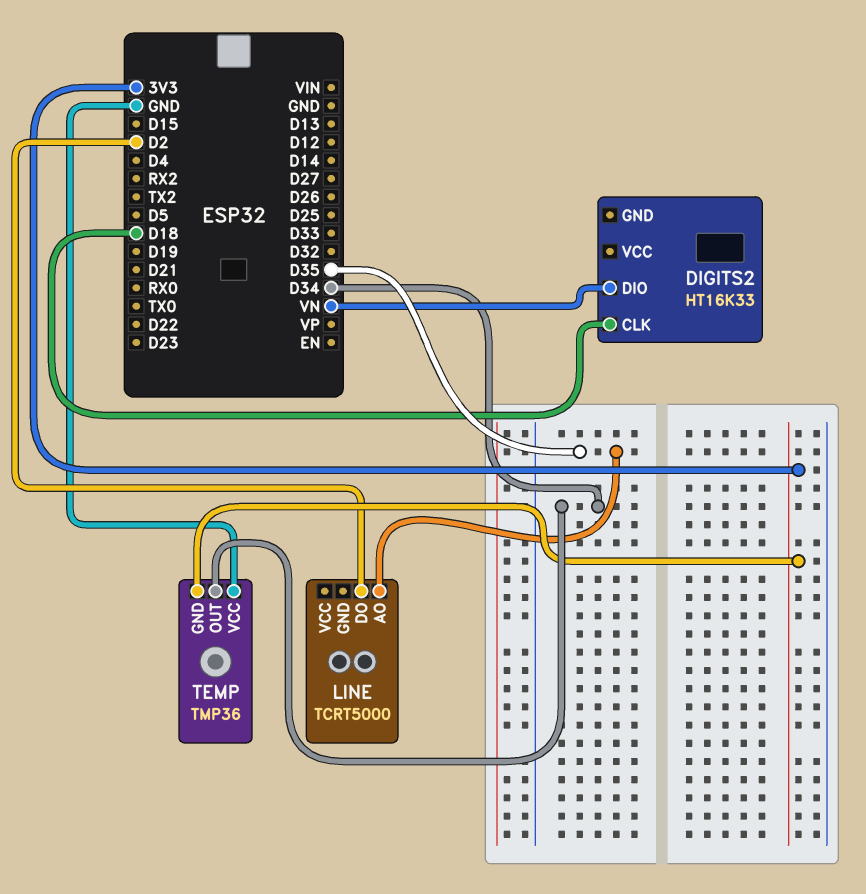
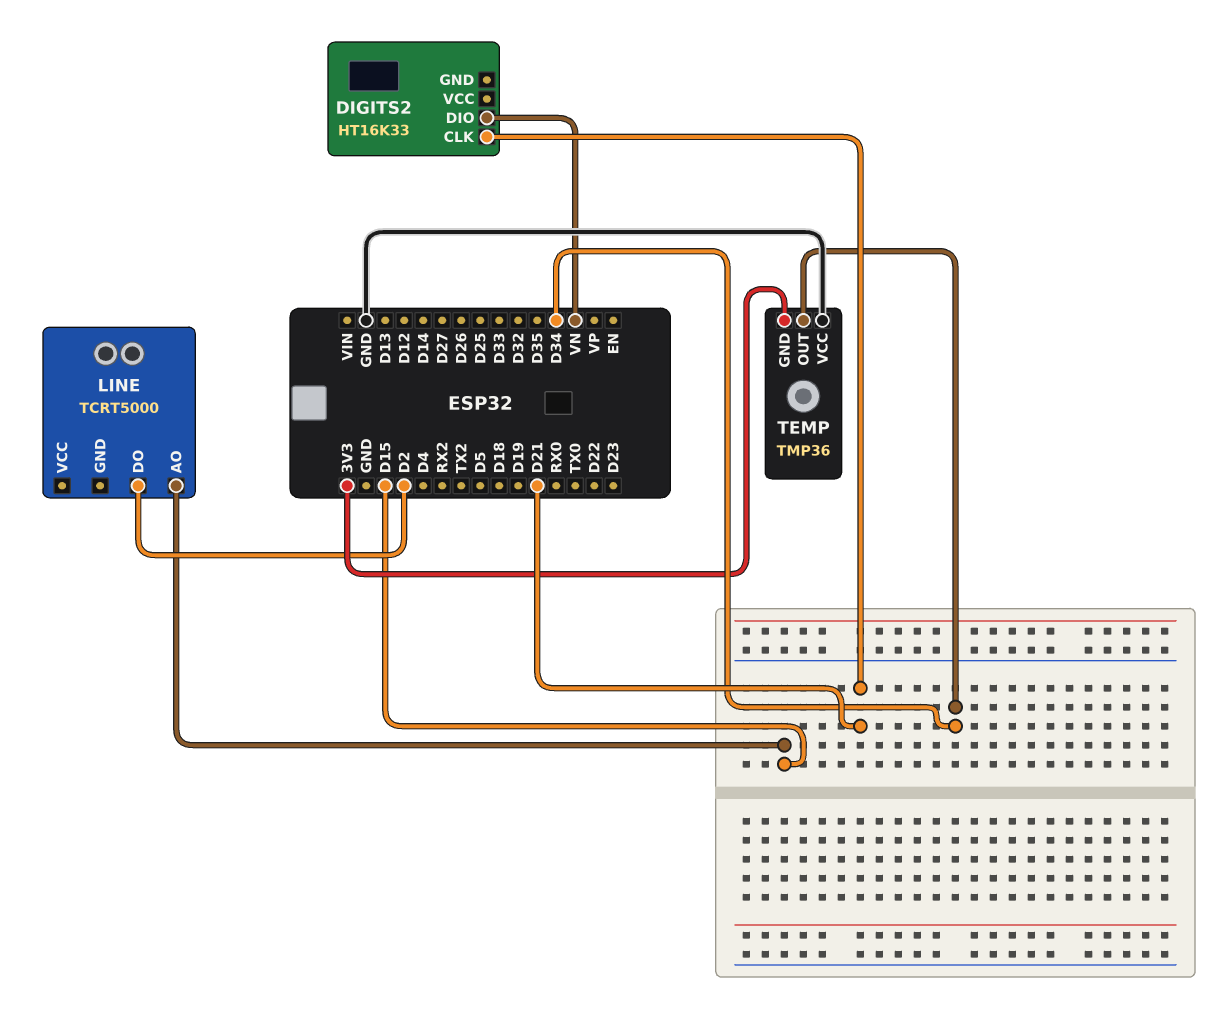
DIGITS2 pin CLK: D18 -> D21
LINE pin AO: D35 -> D15

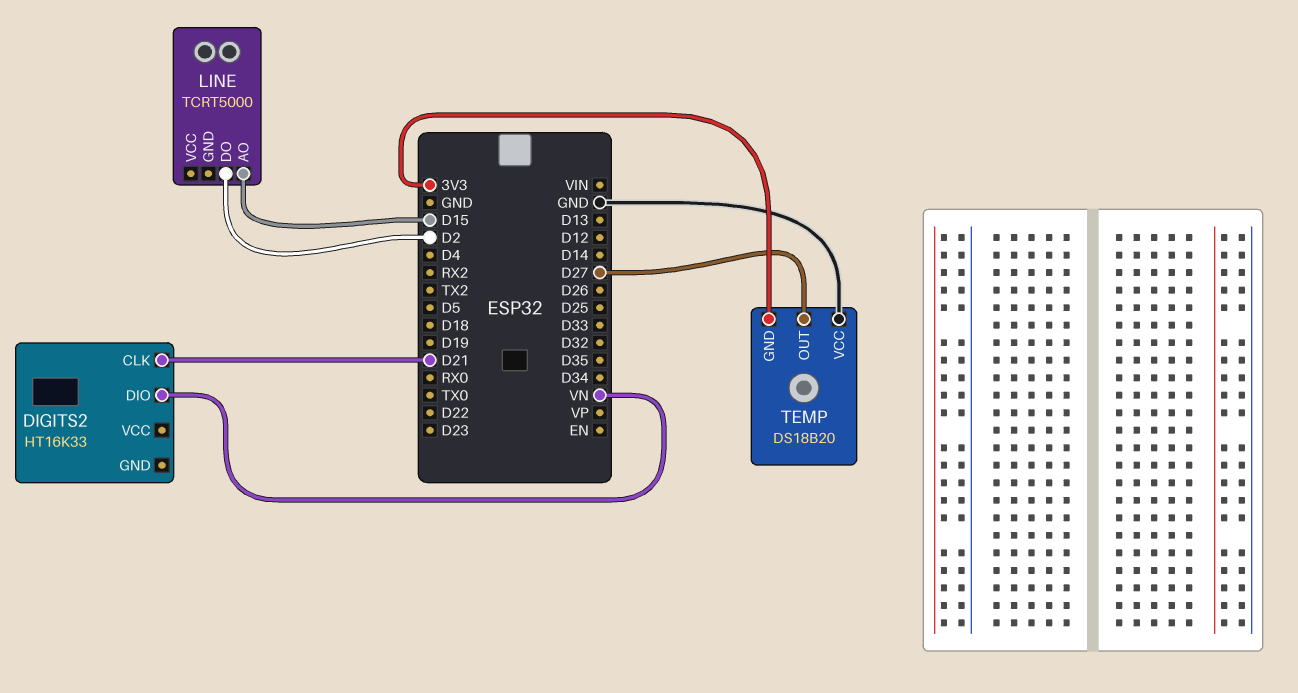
TEMP: TMP36 -> DS18B20
TEMP pin OUT: D34 -> D27

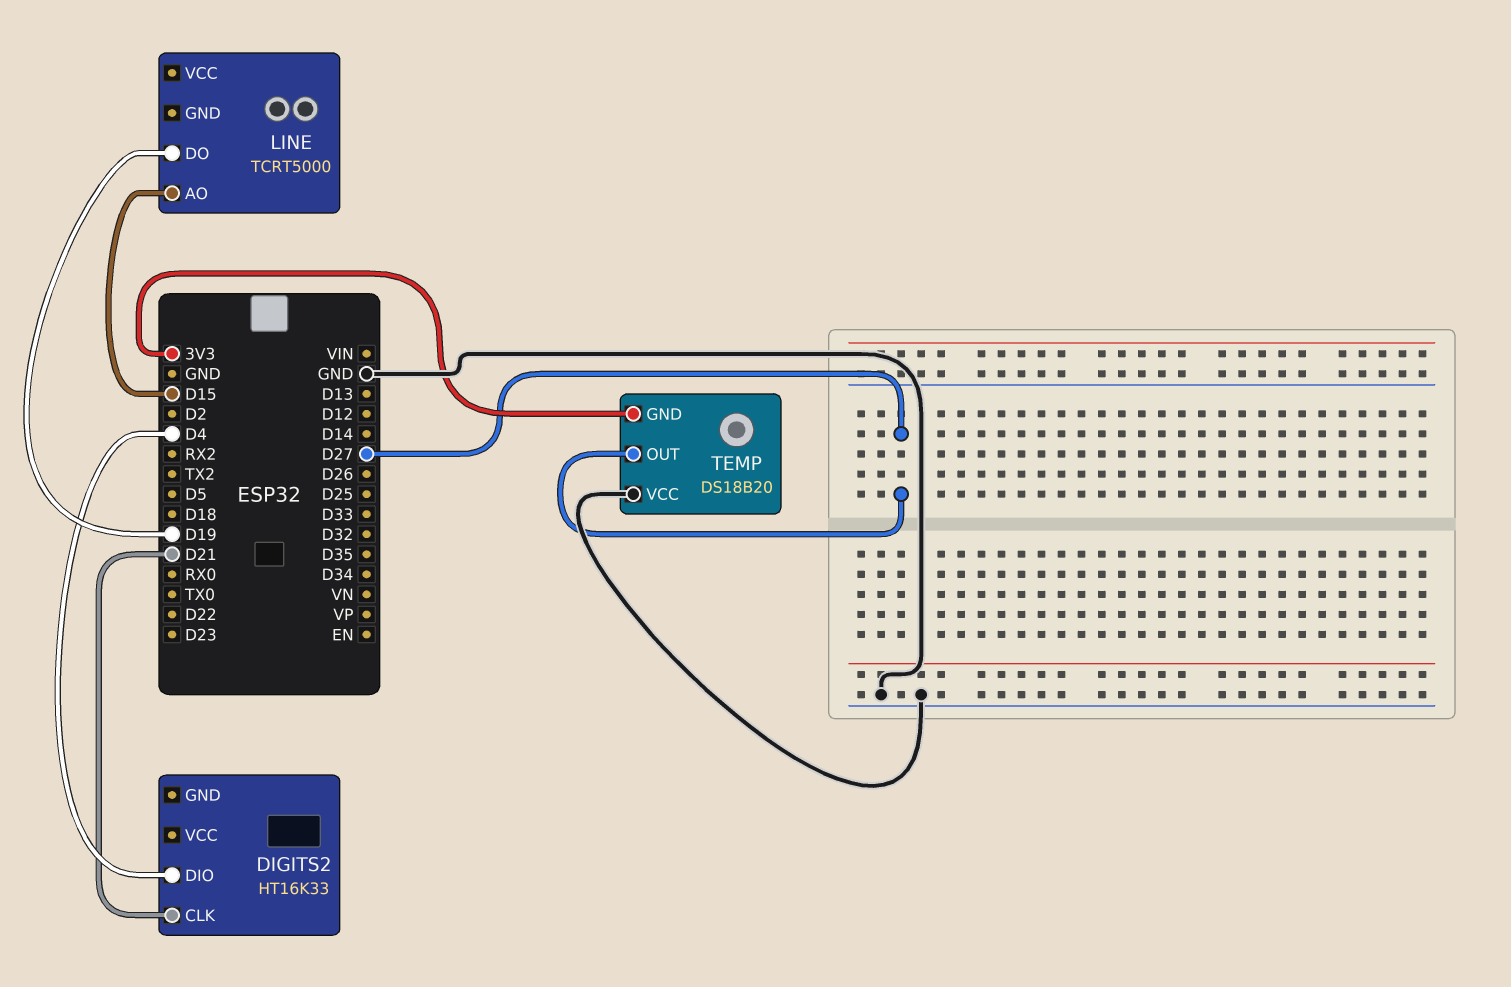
DIGITS2 pin DIO: VN -> D4
LINE pin DO: D2 -> D19

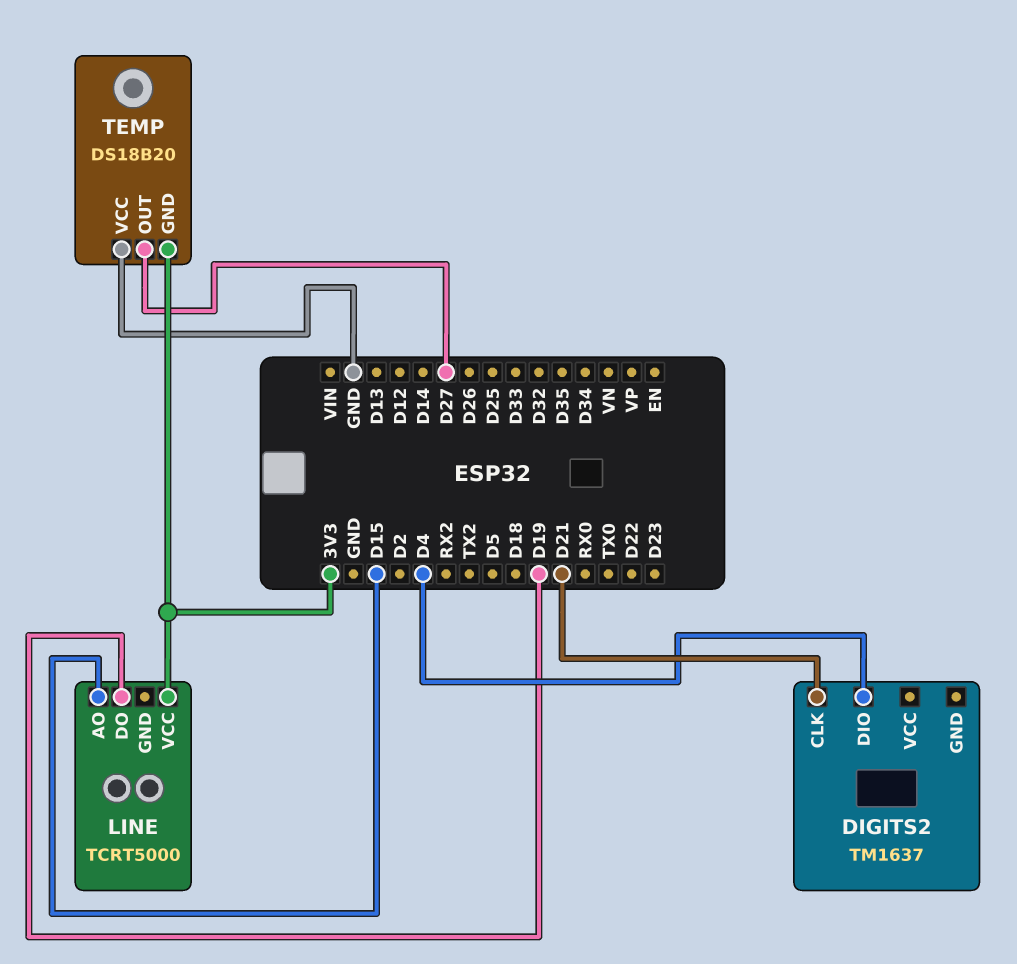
DIGITS2: HT16K33 -> TM1637
LINE pin VCC: none -> 3V3

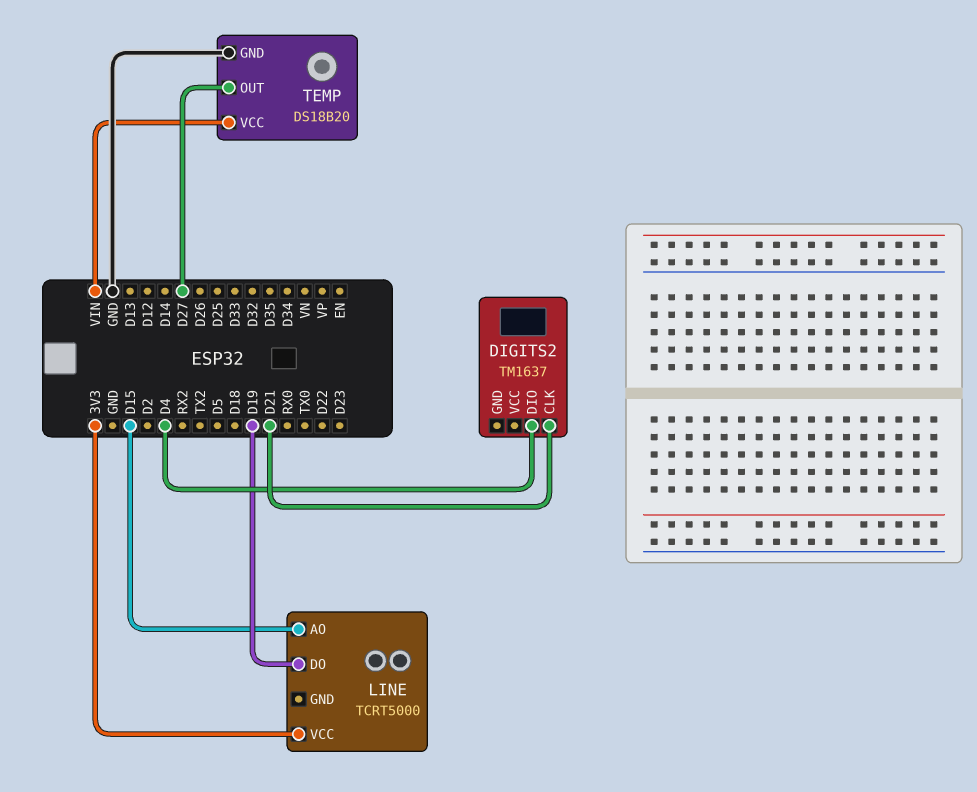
TEMP pin GND: 3V3 -> GND
TEMP pin VCC: GND -> VIN

